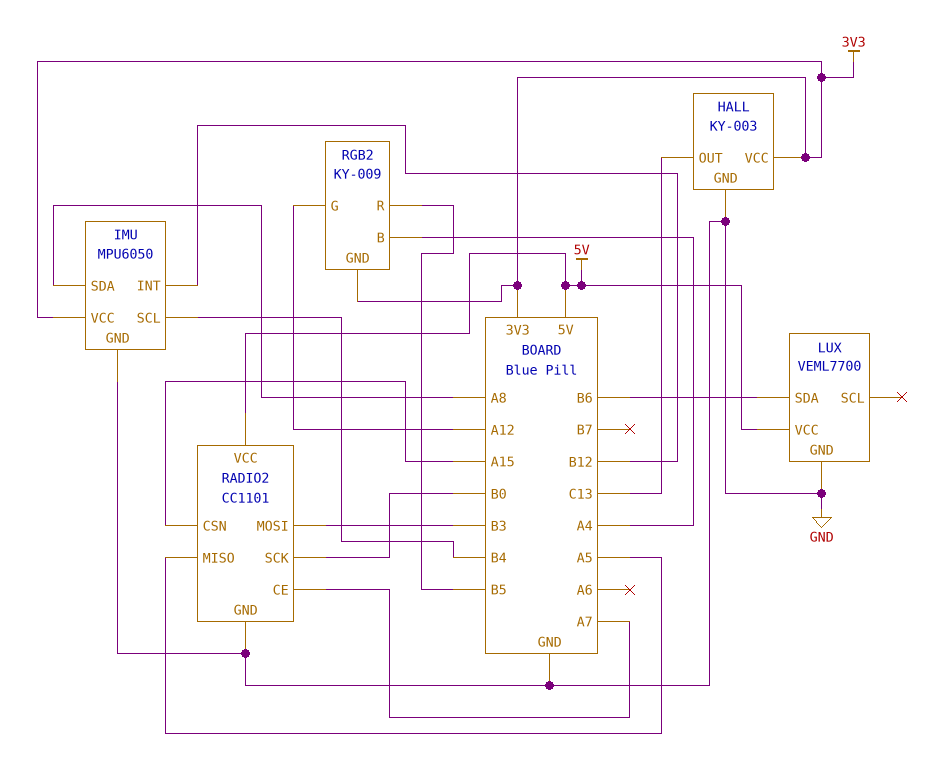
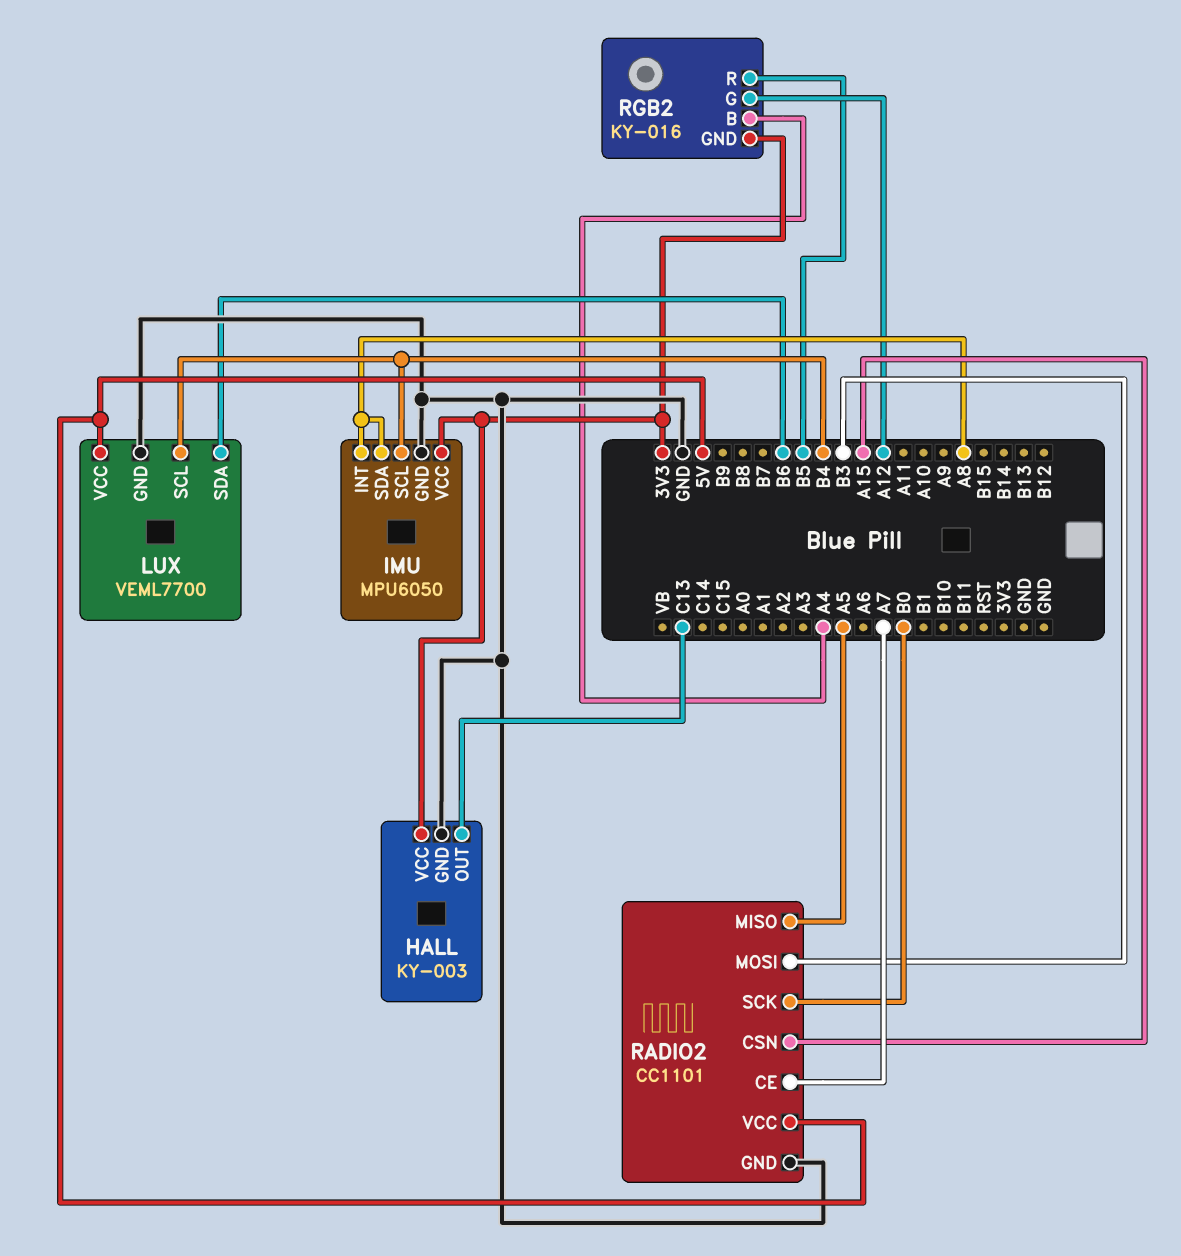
IMU pin INT: B12 -> A8
LUX pin SCL: none -> B4
RGB2: KY-009 -> KY-016

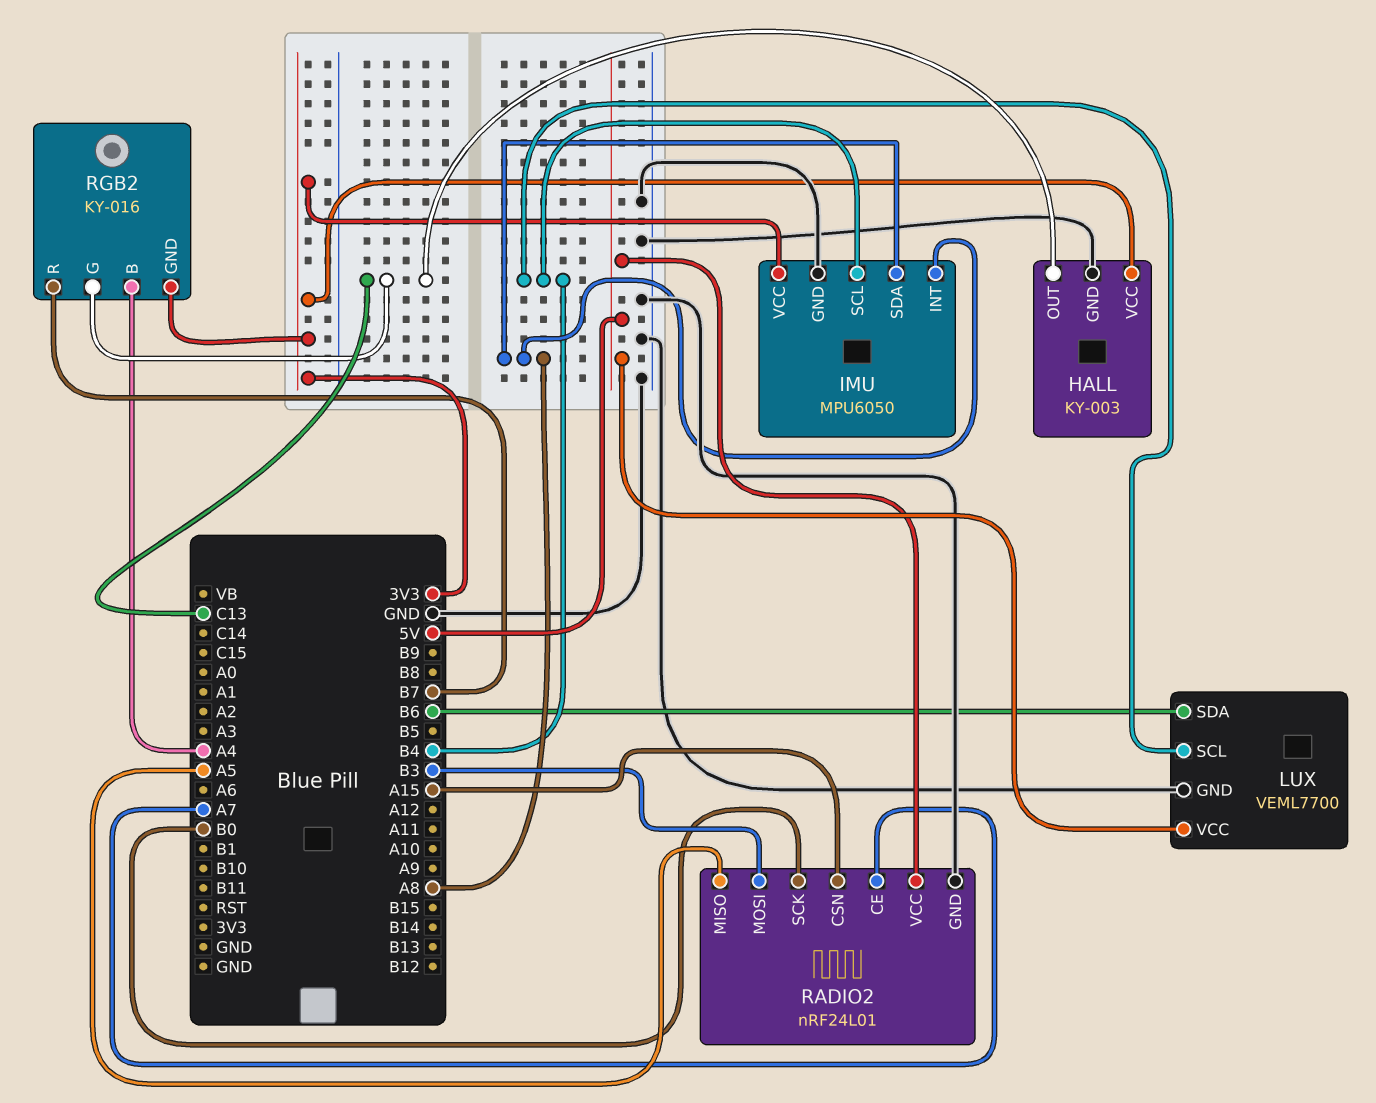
RADIO2: CC1101 -> nRF24L01
RGB2 pin G: A12 -> C13
RGB2 pin R: B5 -> B7

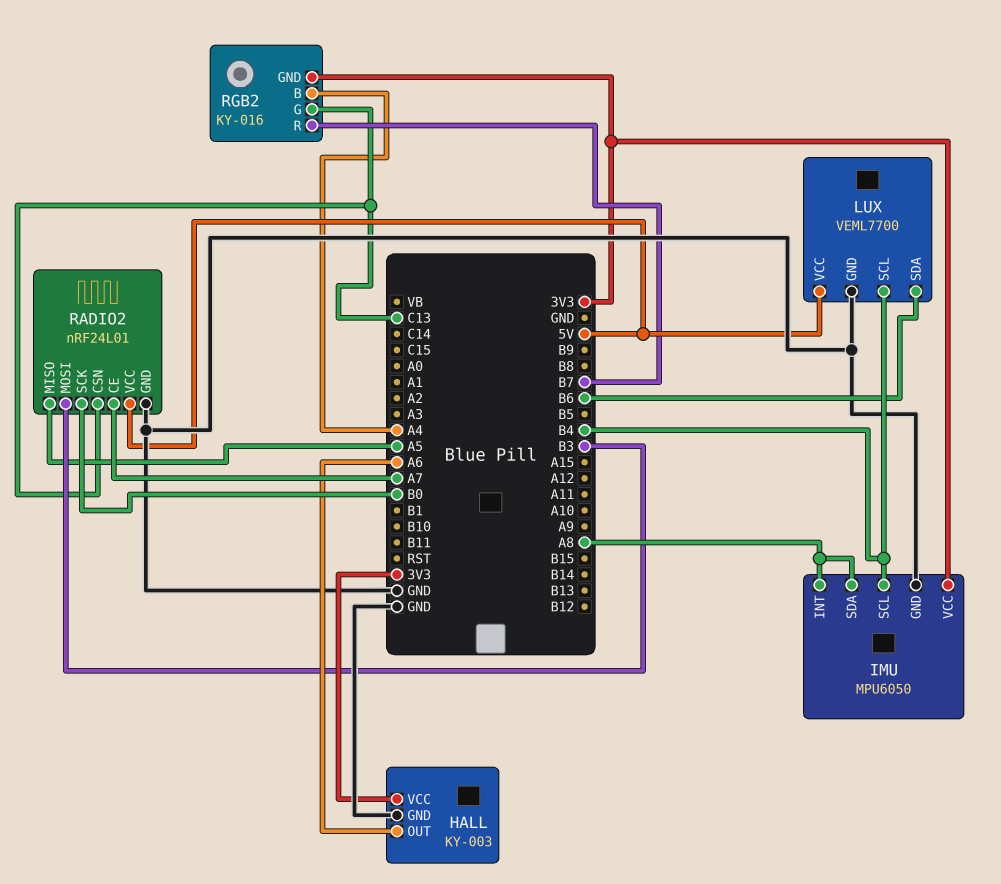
HALL pin OUT: C13 -> A6
RADIO2 pin CSN: A15 -> C13

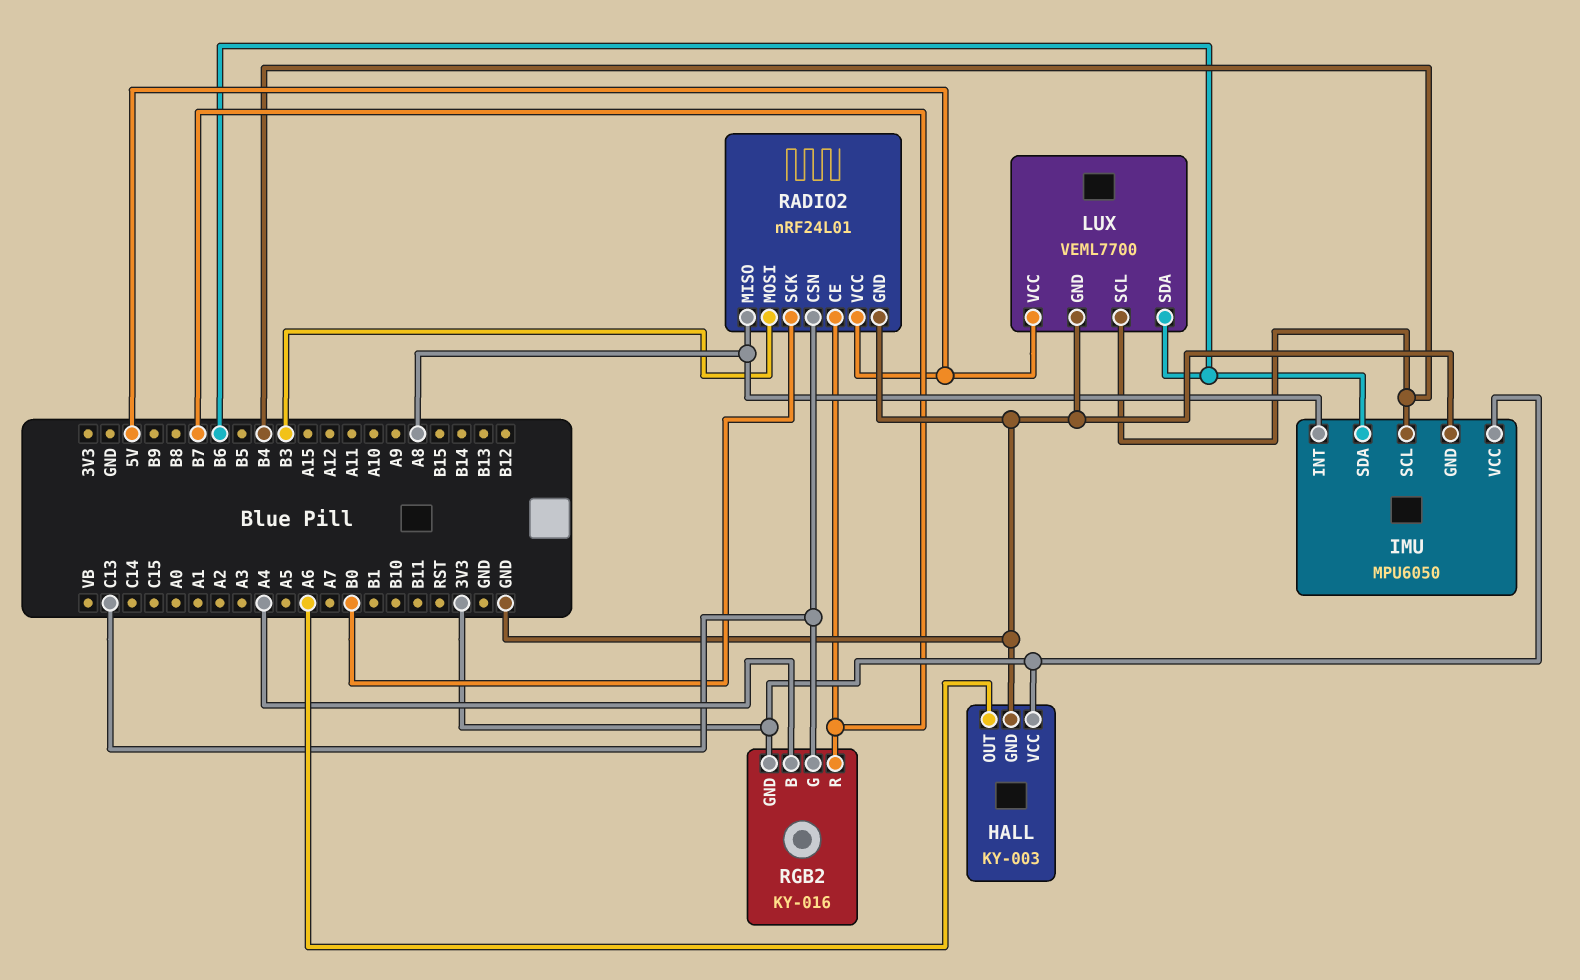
IMU pin SDA: A8 -> B6
RADIO2 pin CE: A7 -> B7
RADIO2 pin MISO: A5 -> A8

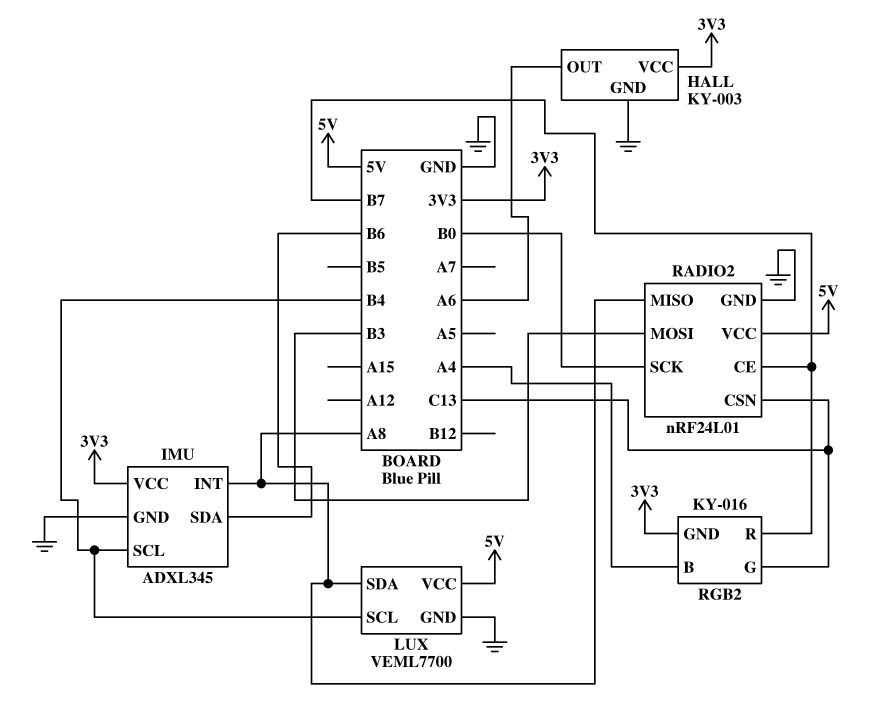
IMU: MPU6050 -> ADXL345
LUX pin SDA: B6 -> A8

